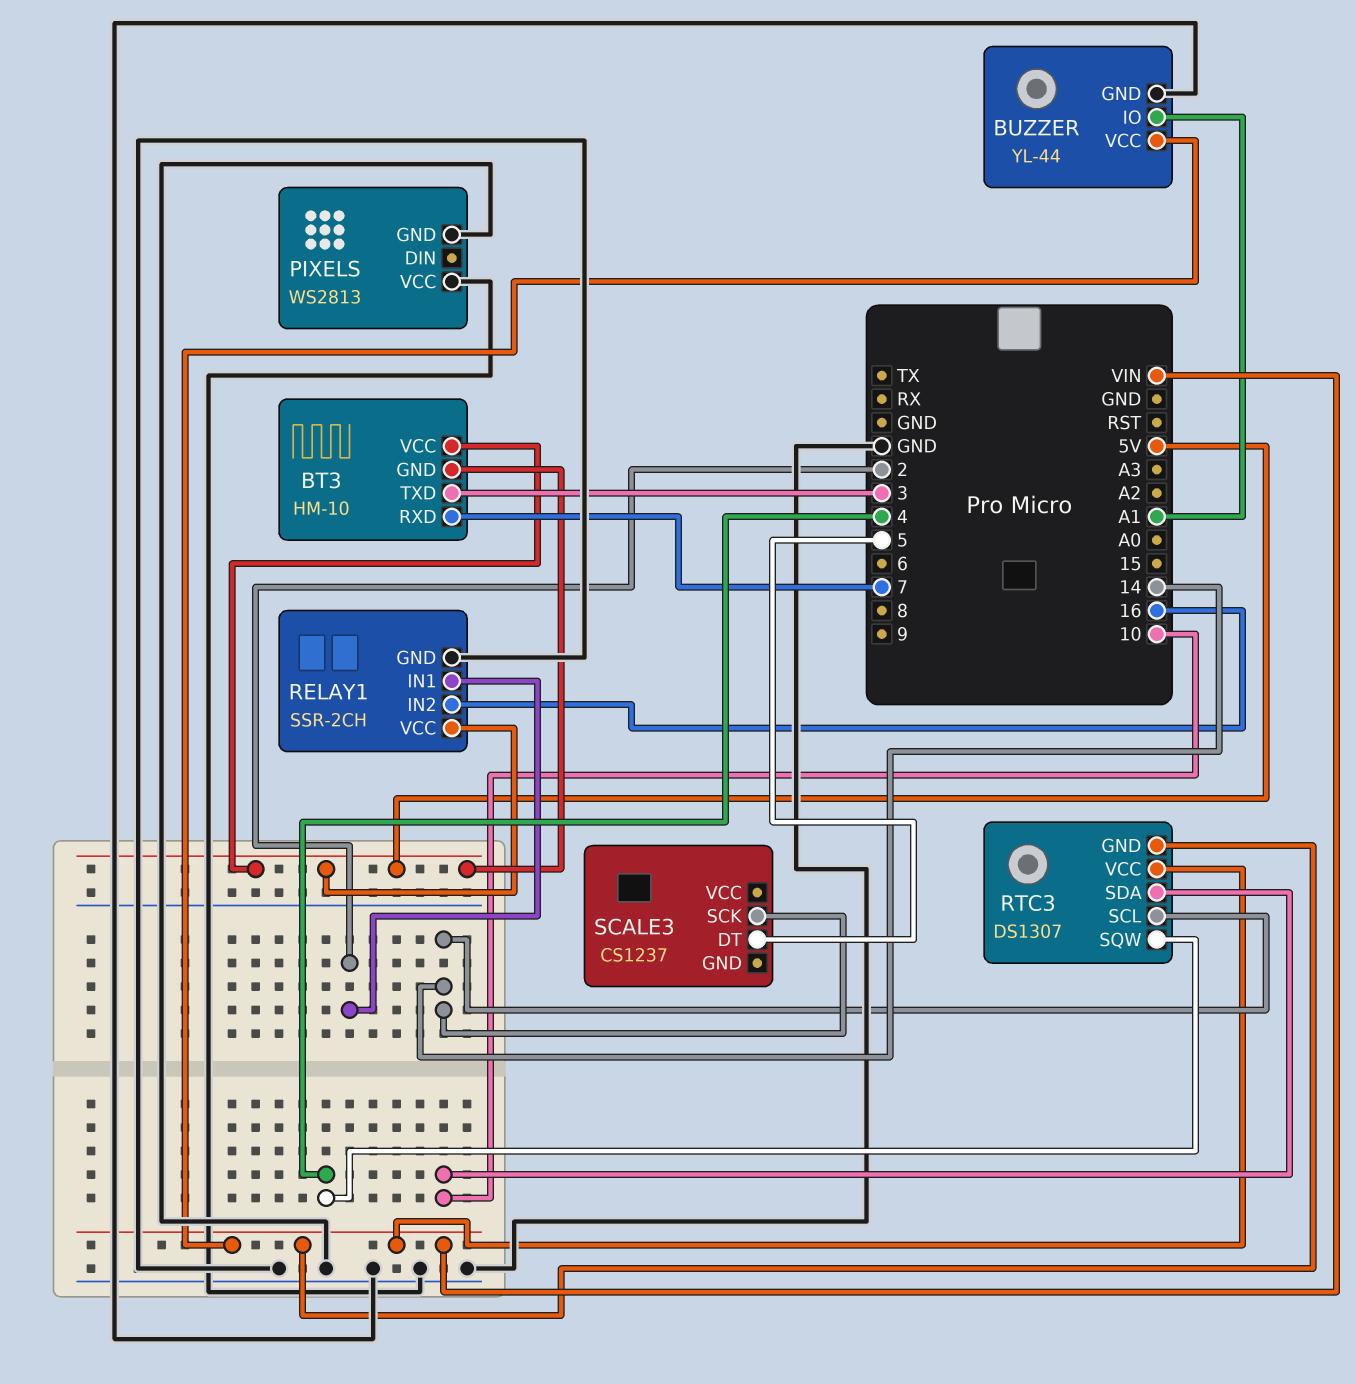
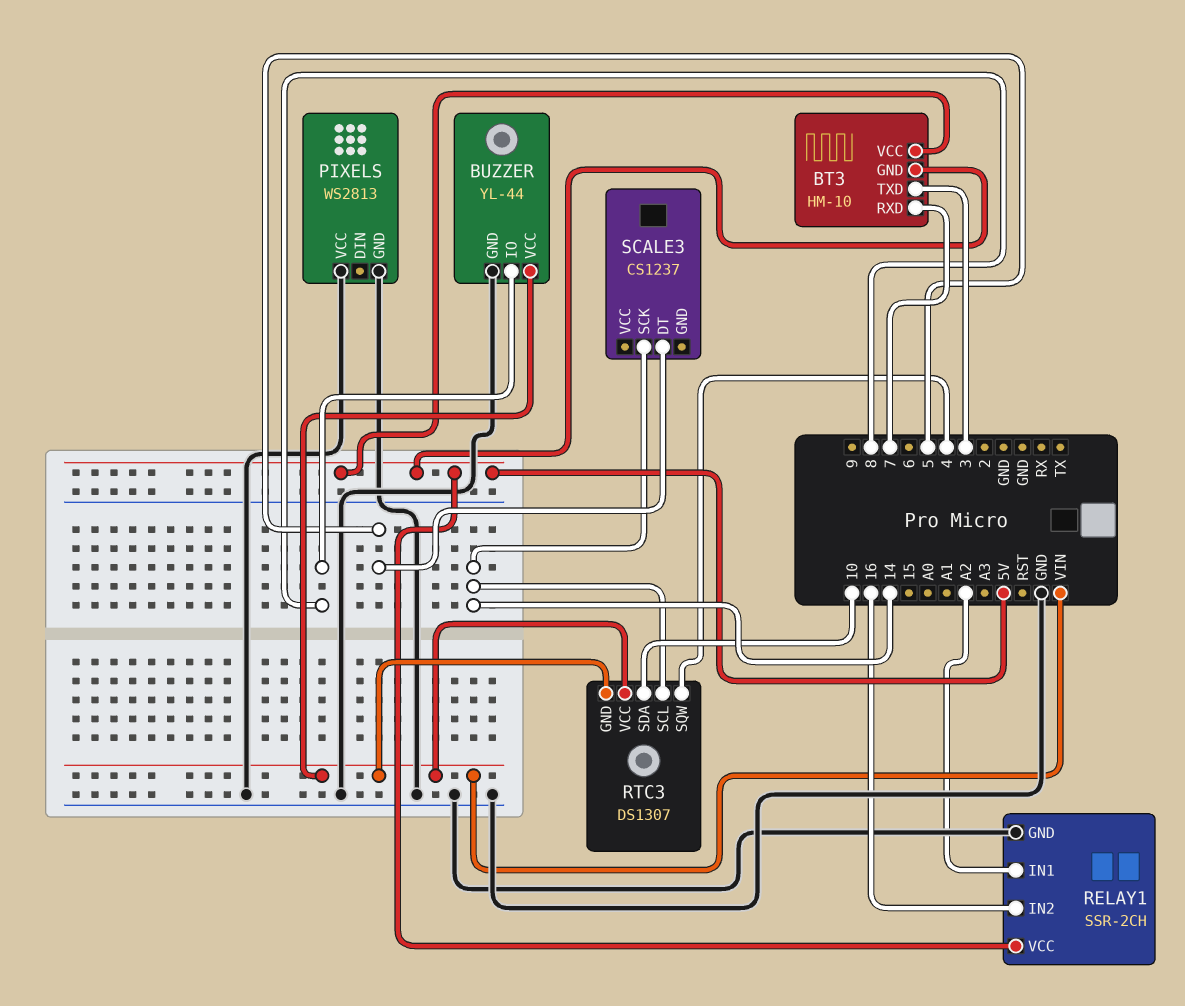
BUZZER pin IO: A1 -> 8
RELAY1 pin IN1: 2 -> A2

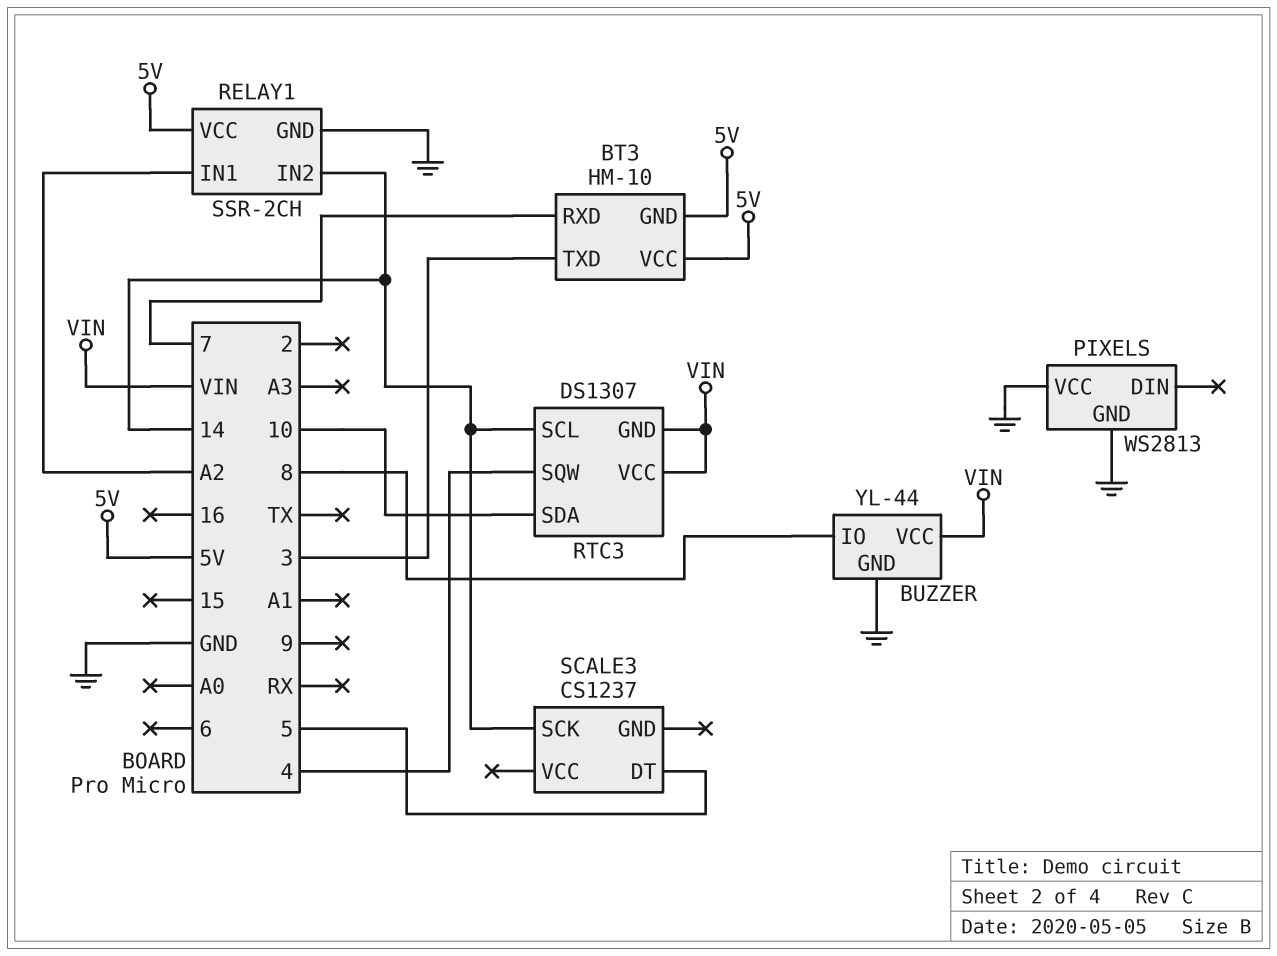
RELAY1 pin IN2: 16 -> 14

